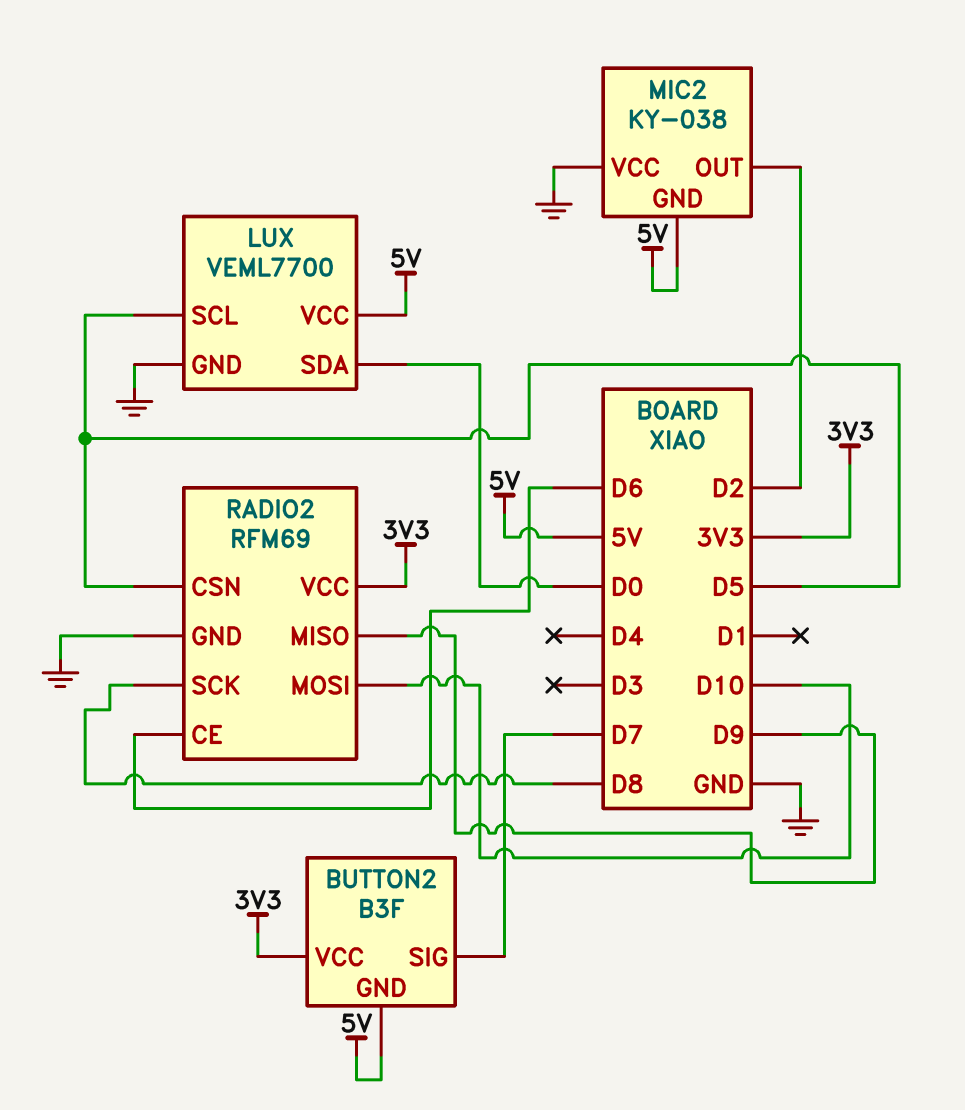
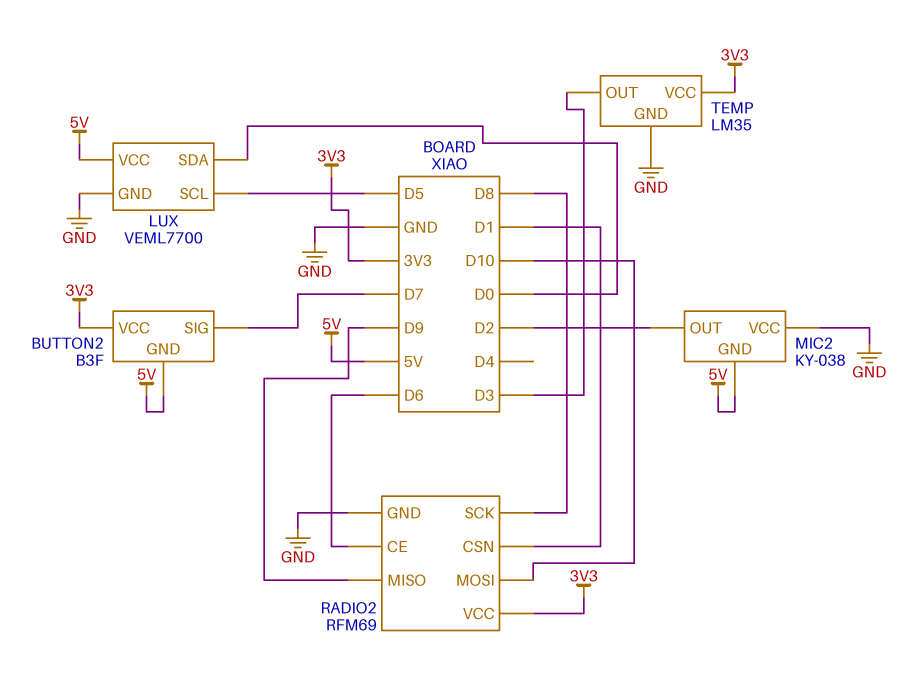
RADIO2 pin CSN: D5 -> D1
TEMP: none -> LM35
TEMP pin GND: none -> GND
TEMP pin OUT: none -> D3
TEMP pin VCC: none -> 3V3

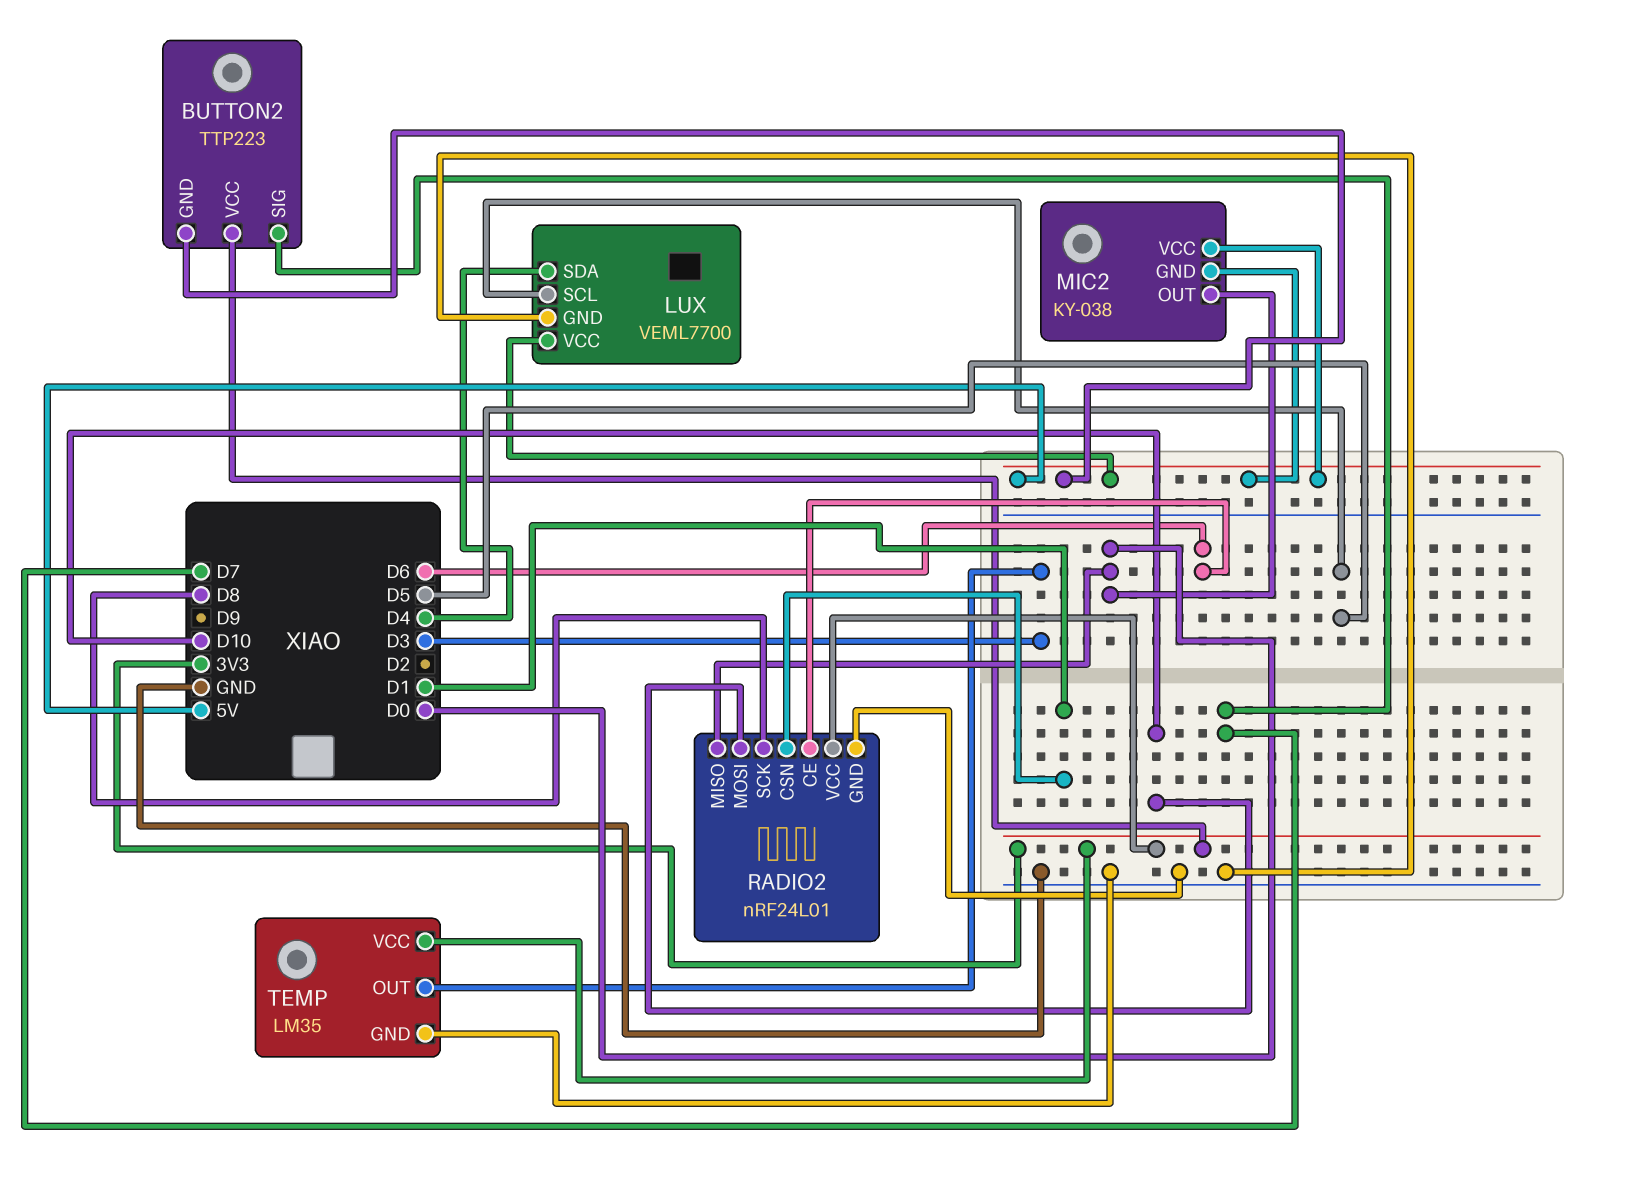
BUTTON2: B3F -> TTP223
LUX pin SDA: D0 -> D4
MIC2 pin OUT: D2 -> D0
MIC2 pin VCC: GND -> 5V
RADIO2: RFM69 -> nRF24L01
RADIO2 pin MISO: D9 -> D0

